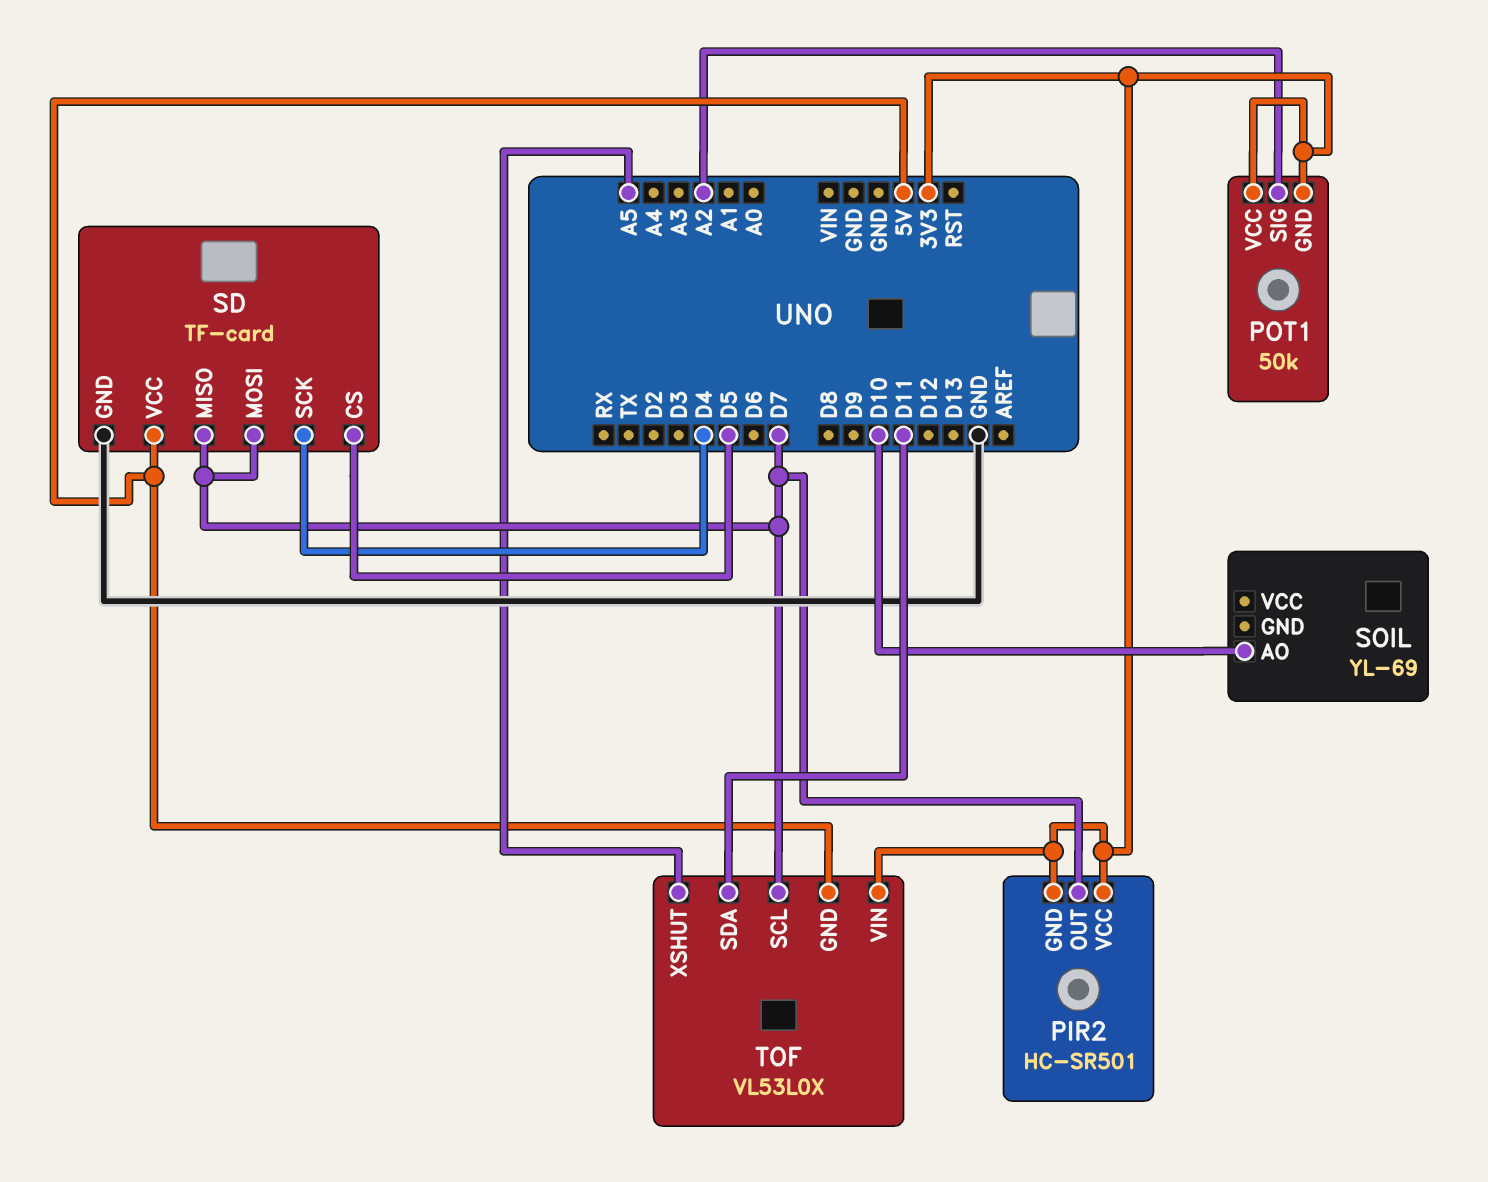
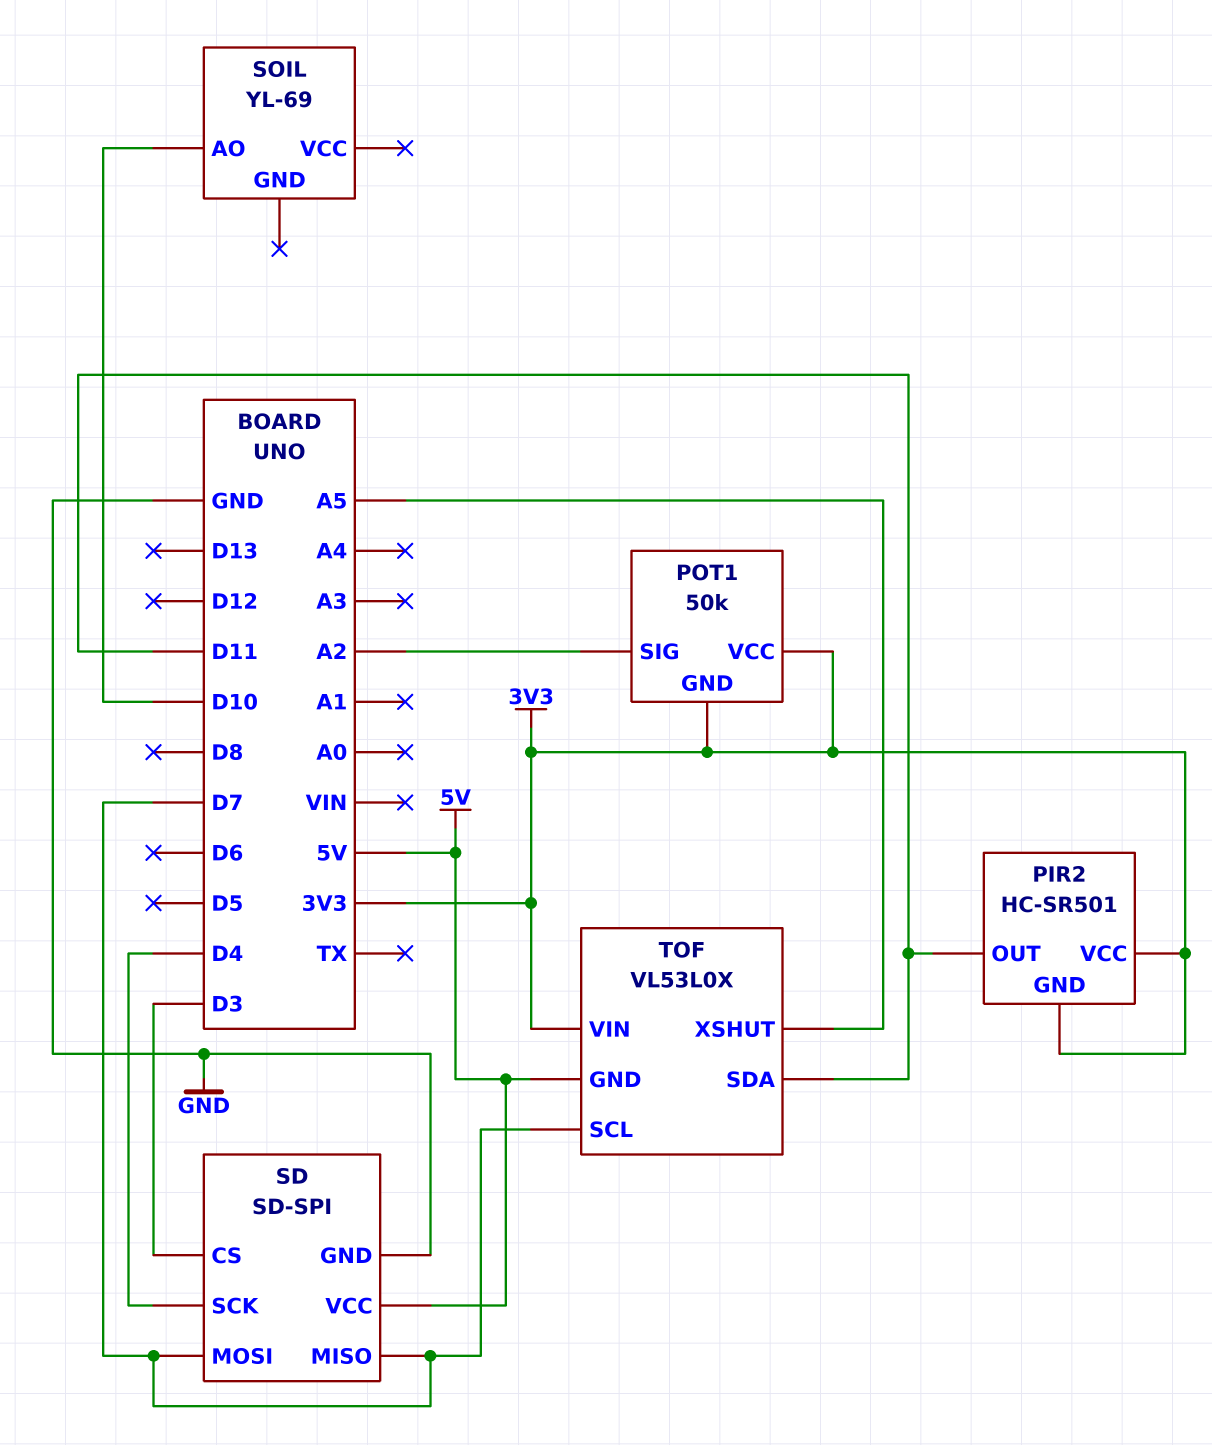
PIR2 pin OUT: D7 -> D11
SD: TF-card -> SD-SPI
SD pin CS: D5 -> D3

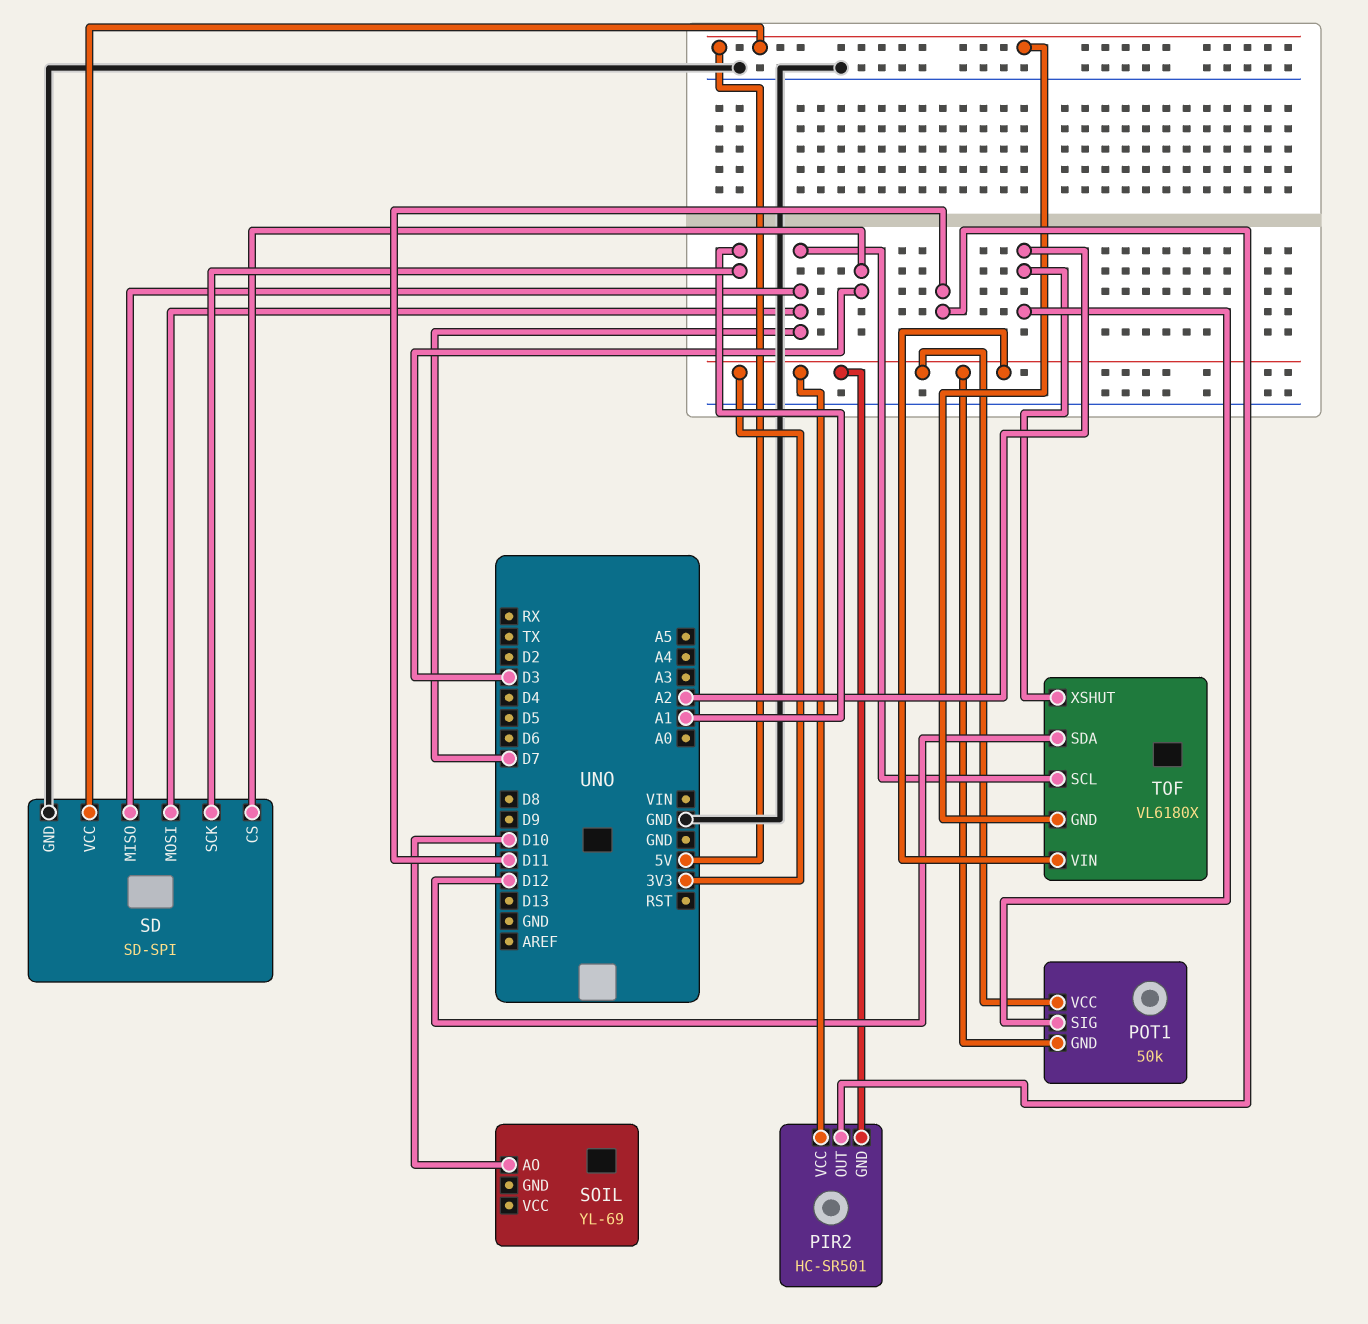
SD pin SCK: D4 -> A1
TOF: VL53L0X -> VL6180X
TOF pin SDA: D11 -> D12
TOF pin XSHUT: A5 -> A2

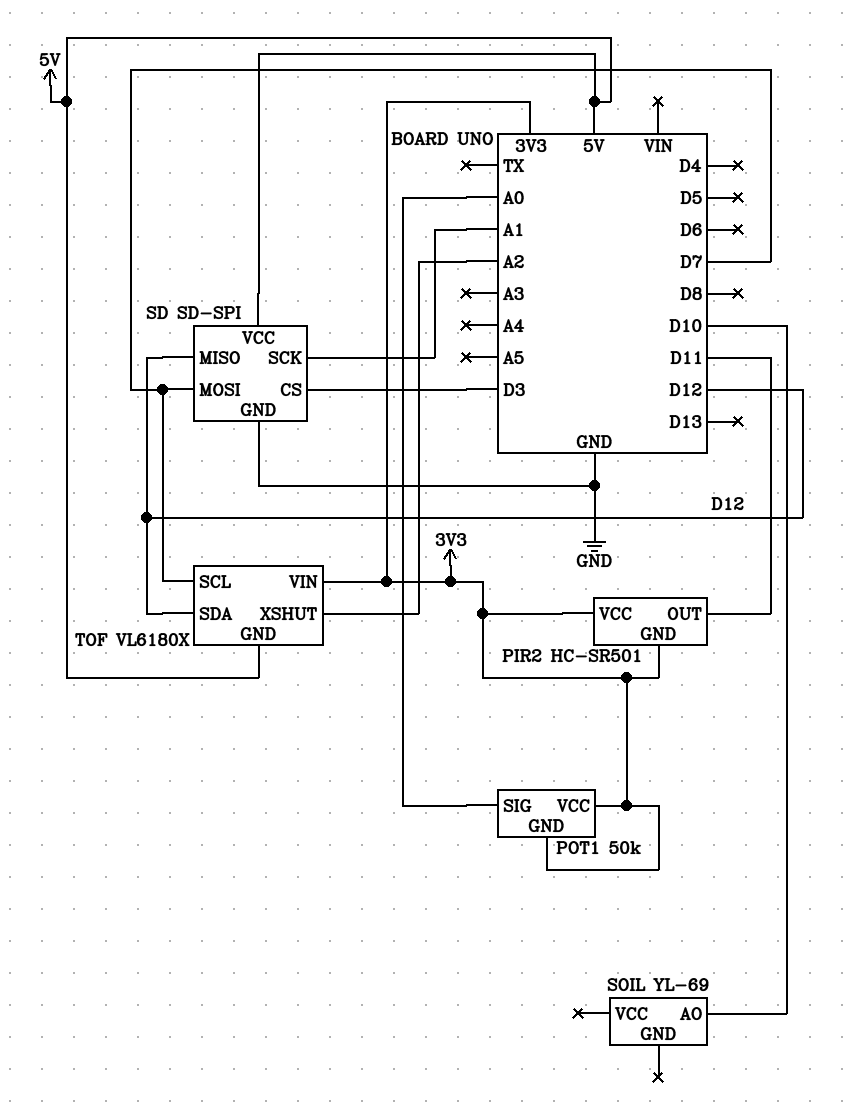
POT1 pin SIG: A2 -> A0
SD pin MISO: D7 -> D12

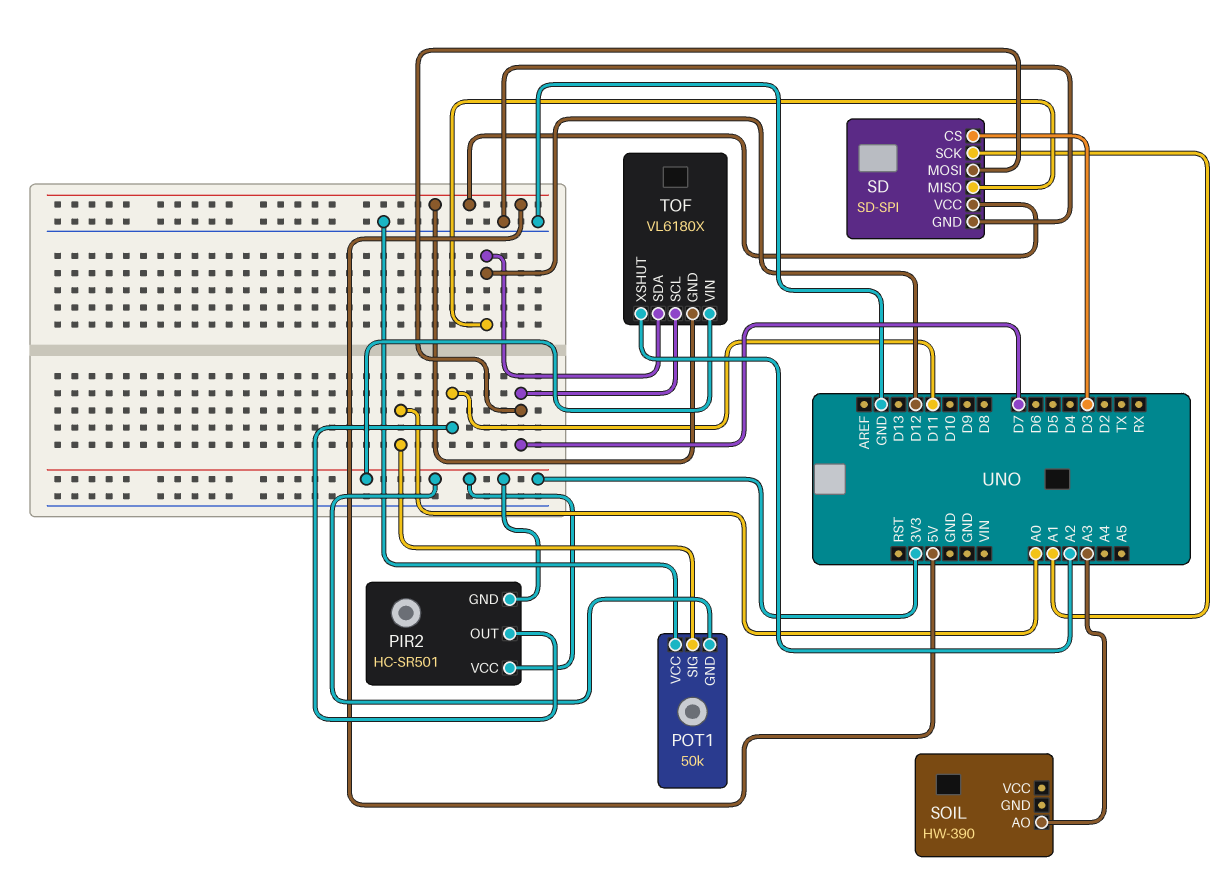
POT1 pin VCC: 3V3 -> GND
SOIL: YL-69 -> HW-390
SOIL pin AO: D10 -> A3

